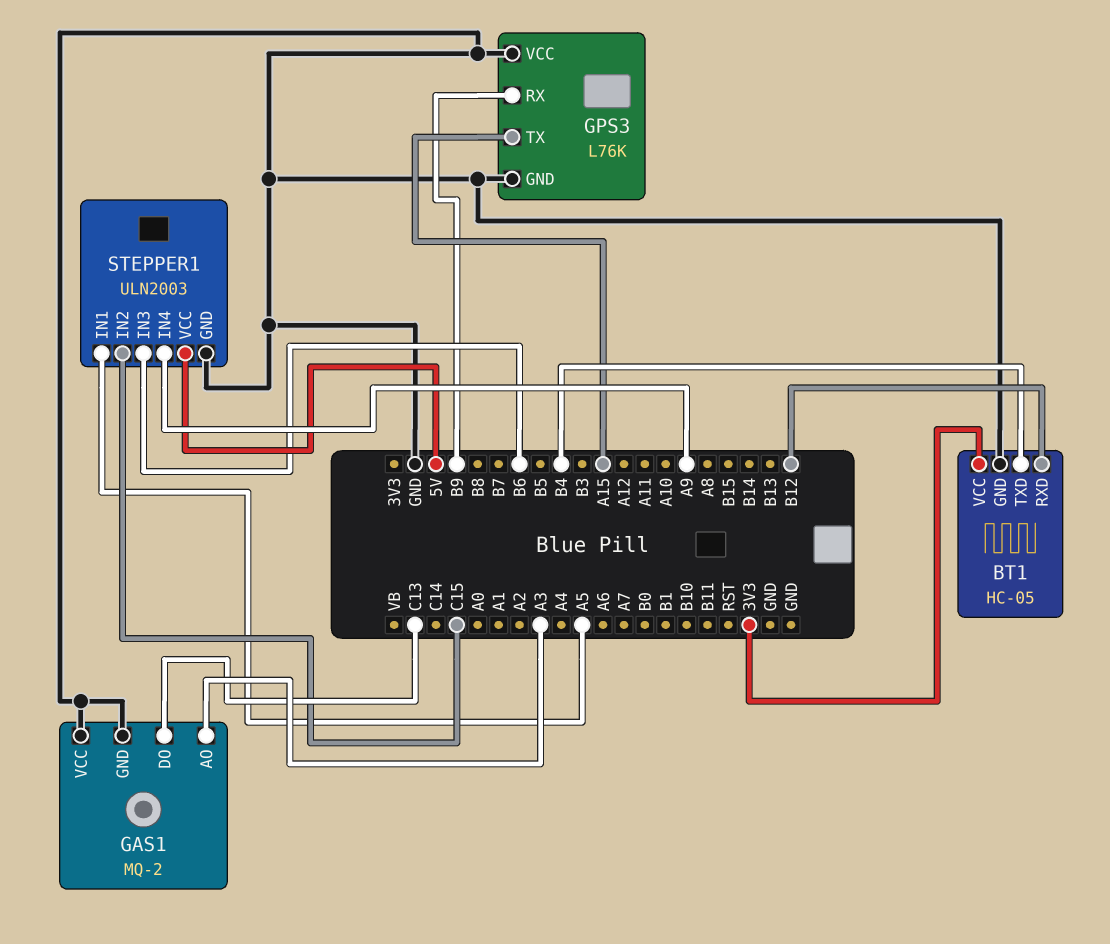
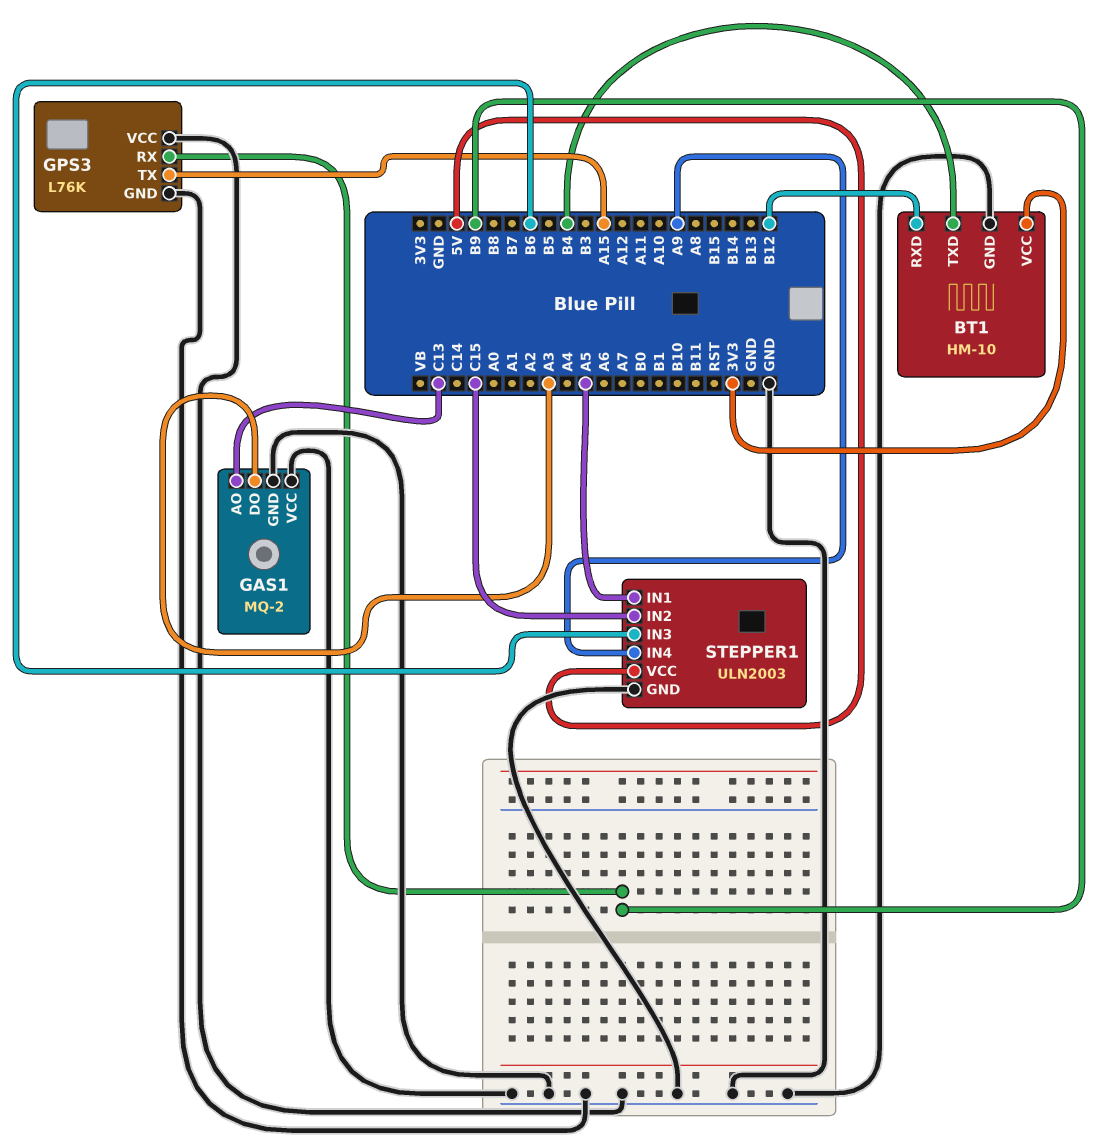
BT1: HC-05 -> HM-10
GAS1 pin AO: A3 -> C13
GAS1 pin DO: C13 -> A3

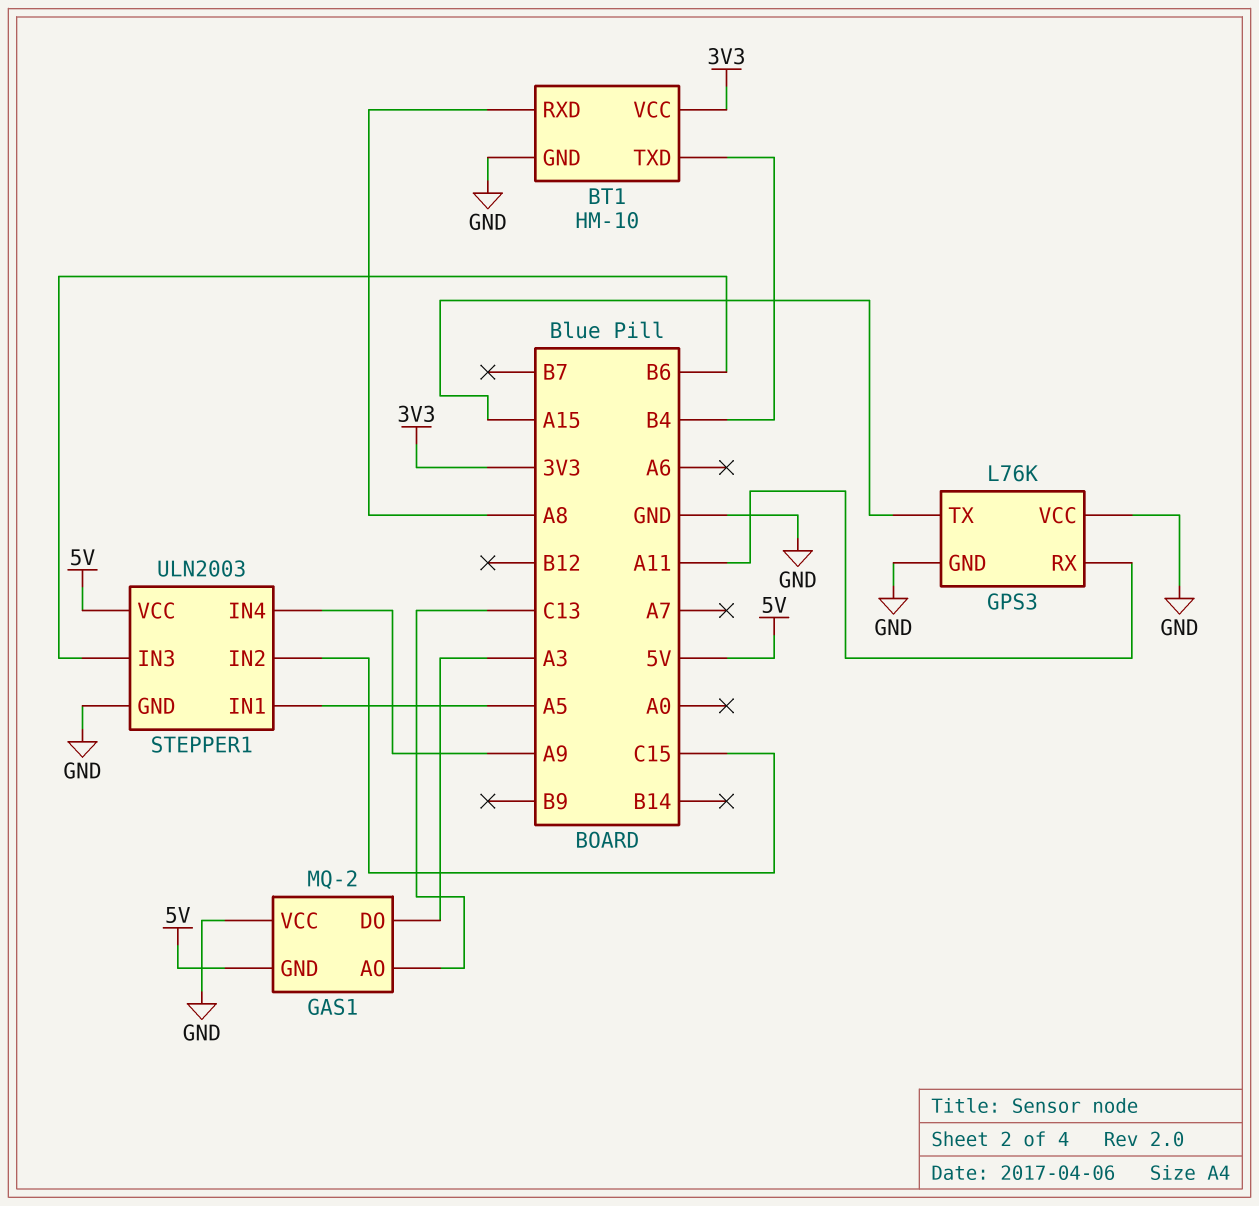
BT1 pin RXD: B12 -> A8
GAS1 pin GND: GND -> 5V
GPS3 pin RX: B9 -> A11

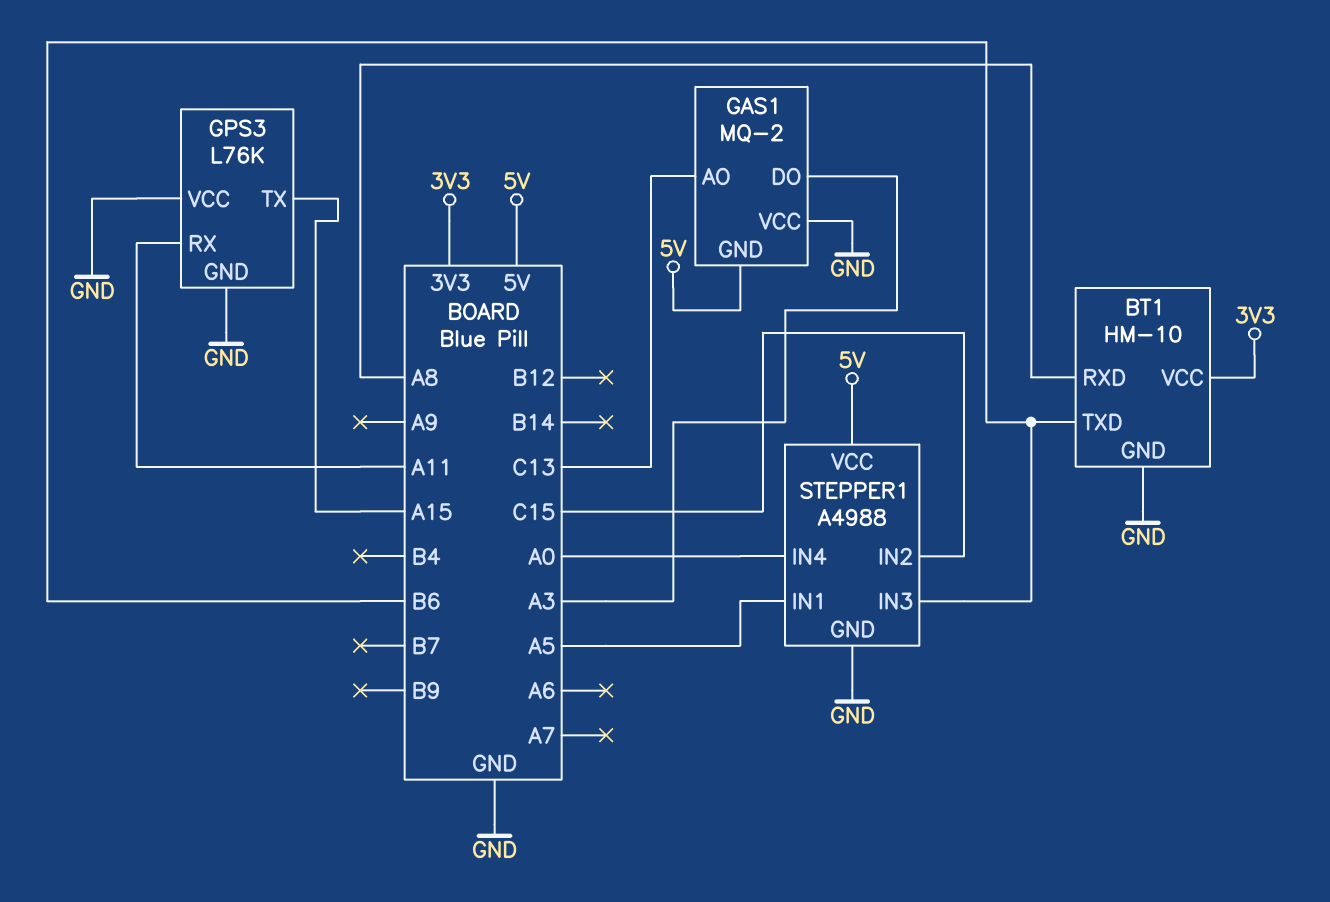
BT1 pin TXD: B4 -> B6
STEPPER1: ULN2003 -> A4988
STEPPER1 pin IN4: A9 -> A0

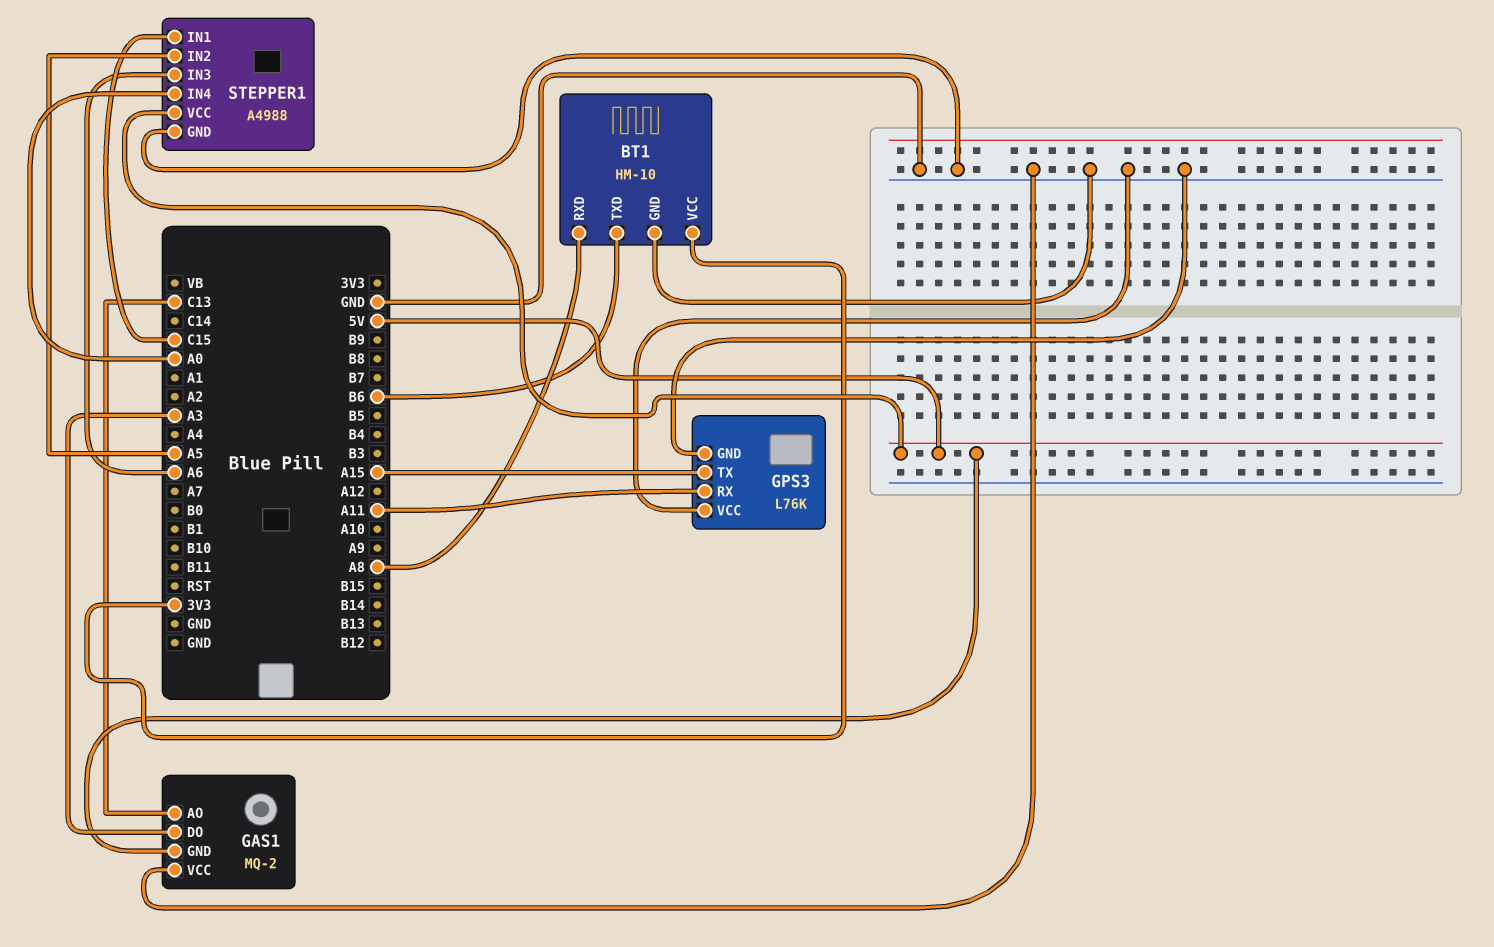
STEPPER1 pin IN1: A5 -> C15
STEPPER1 pin IN2: C15 -> A5
STEPPER1 pin IN3: B6 -> A6

